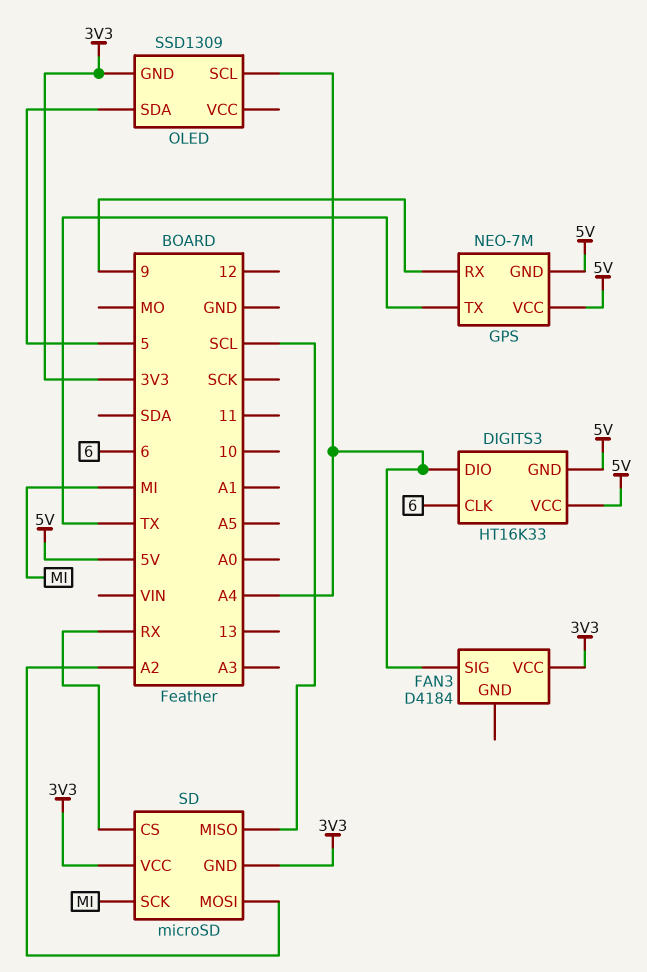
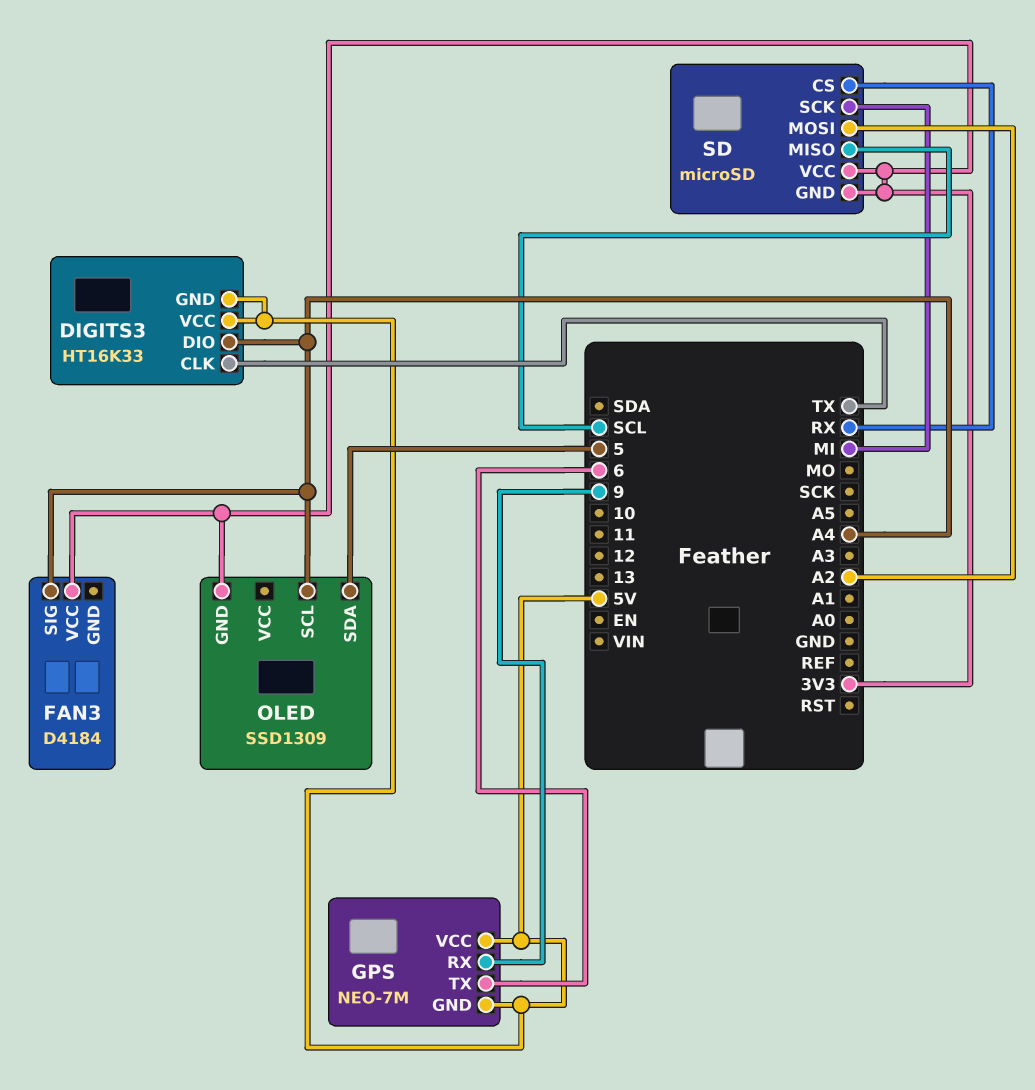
DIGITS3 pin CLK: 6 -> TX
GPS pin TX: TX -> 6

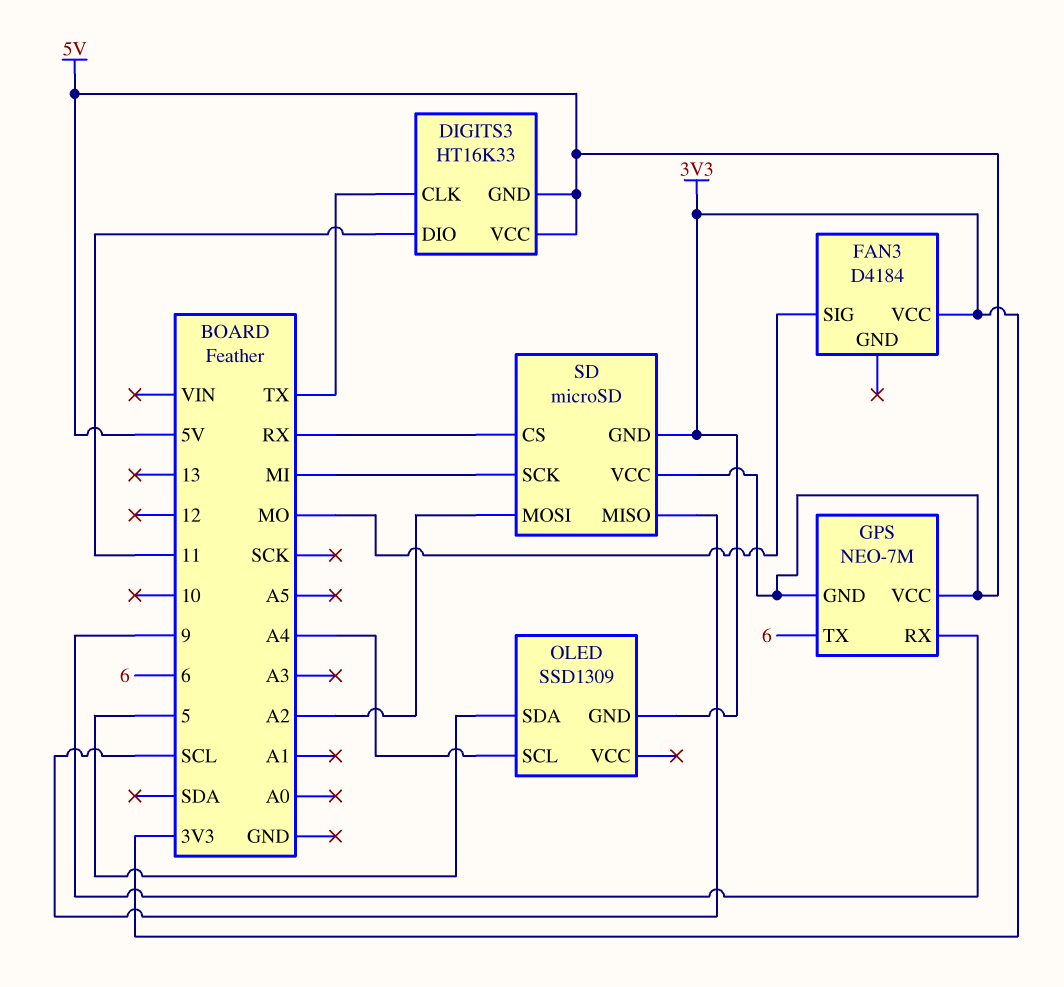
DIGITS3 pin DIO: A4 -> 11
FAN3 pin SIG: A4 -> MO
SD pin VCC: 3V3 -> 5V

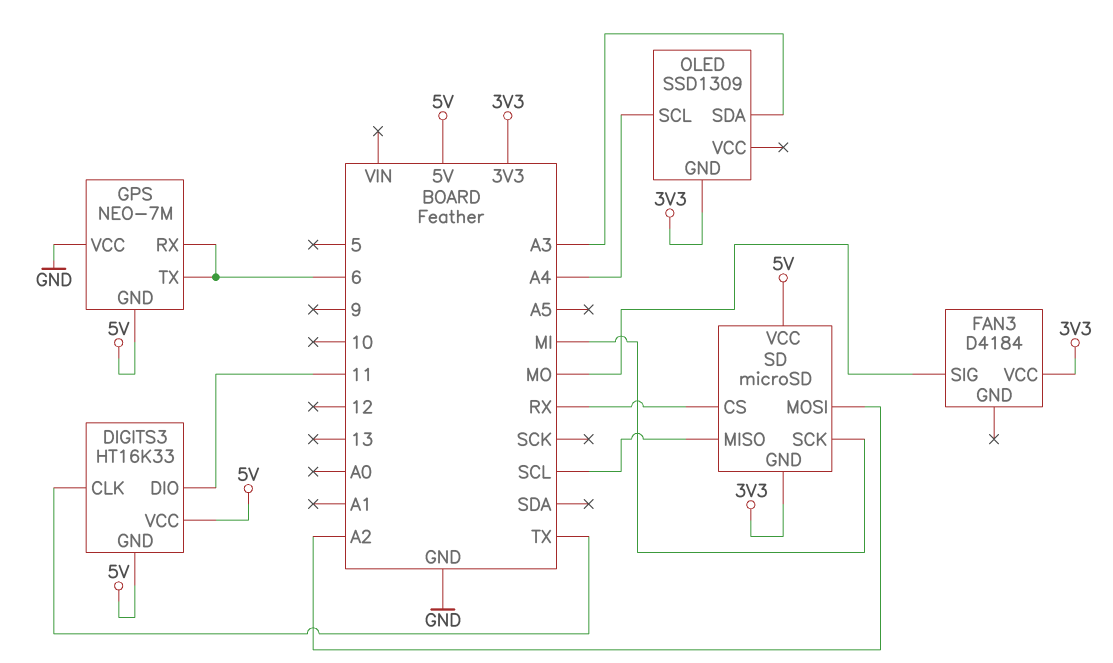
GPS pin RX: 9 -> 6
GPS pin VCC: 5V -> GND
OLED pin SDA: 5 -> A3

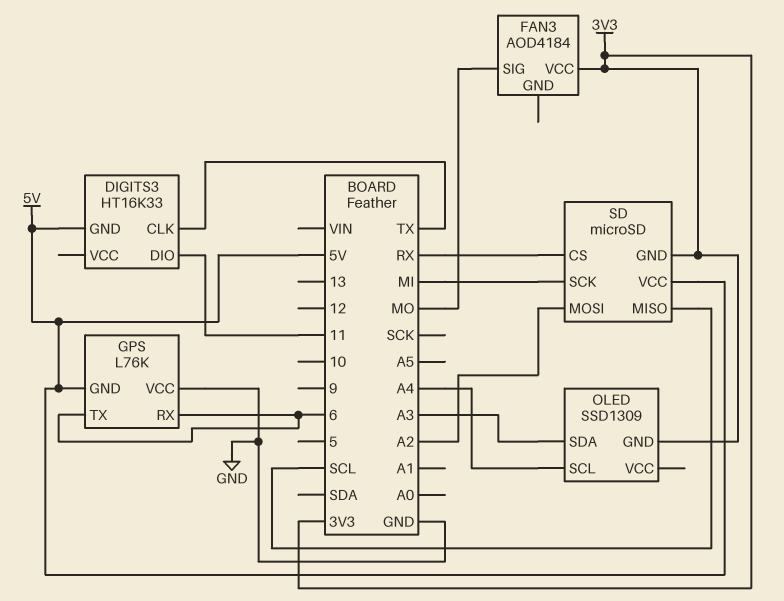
DIGITS3 pin VCC: 5V -> none
FAN3: D4184 -> AOD4184
GPS: NEO-7M -> L76K

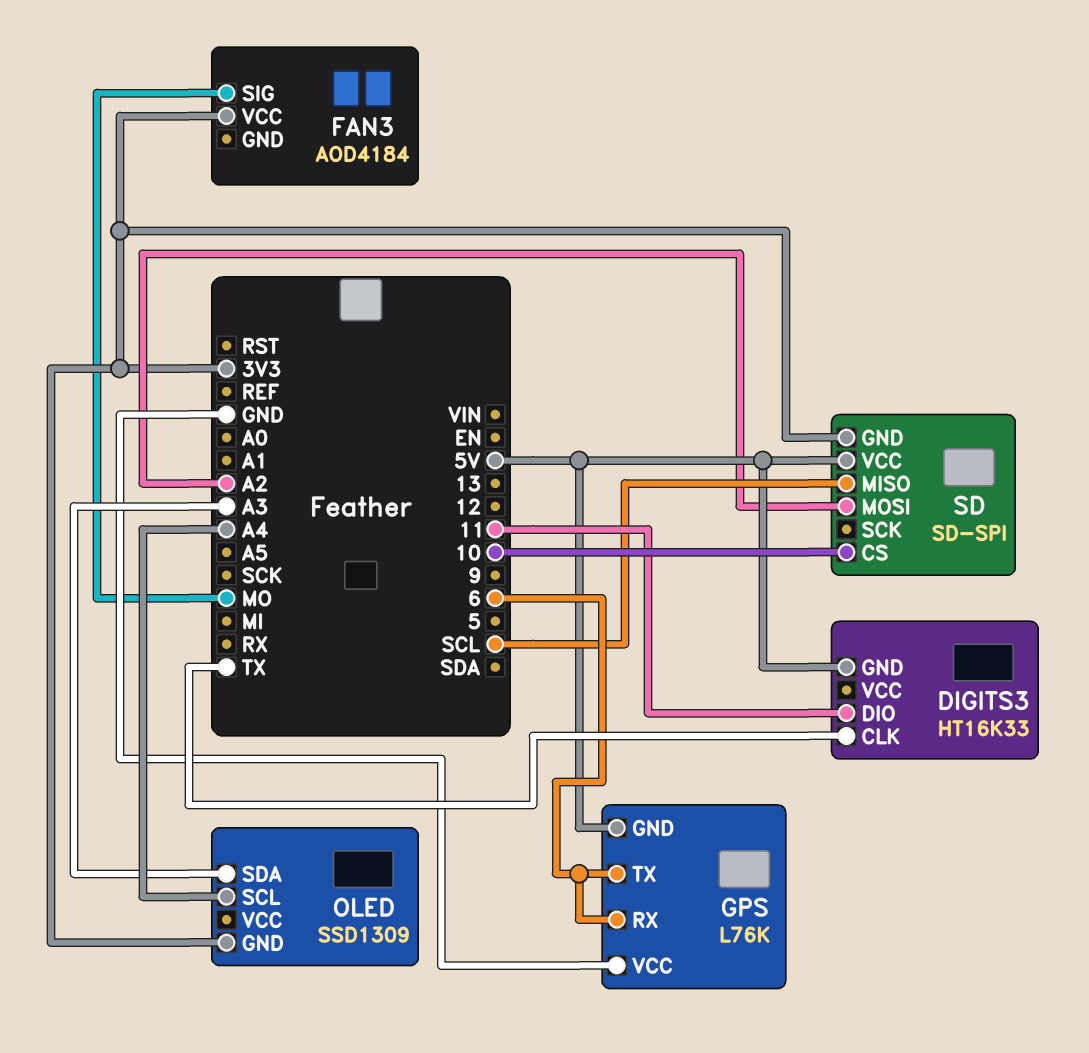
SD: microSD -> SD-SPI
SD pin CS: RX -> 10
SD pin SCK: MI -> none

